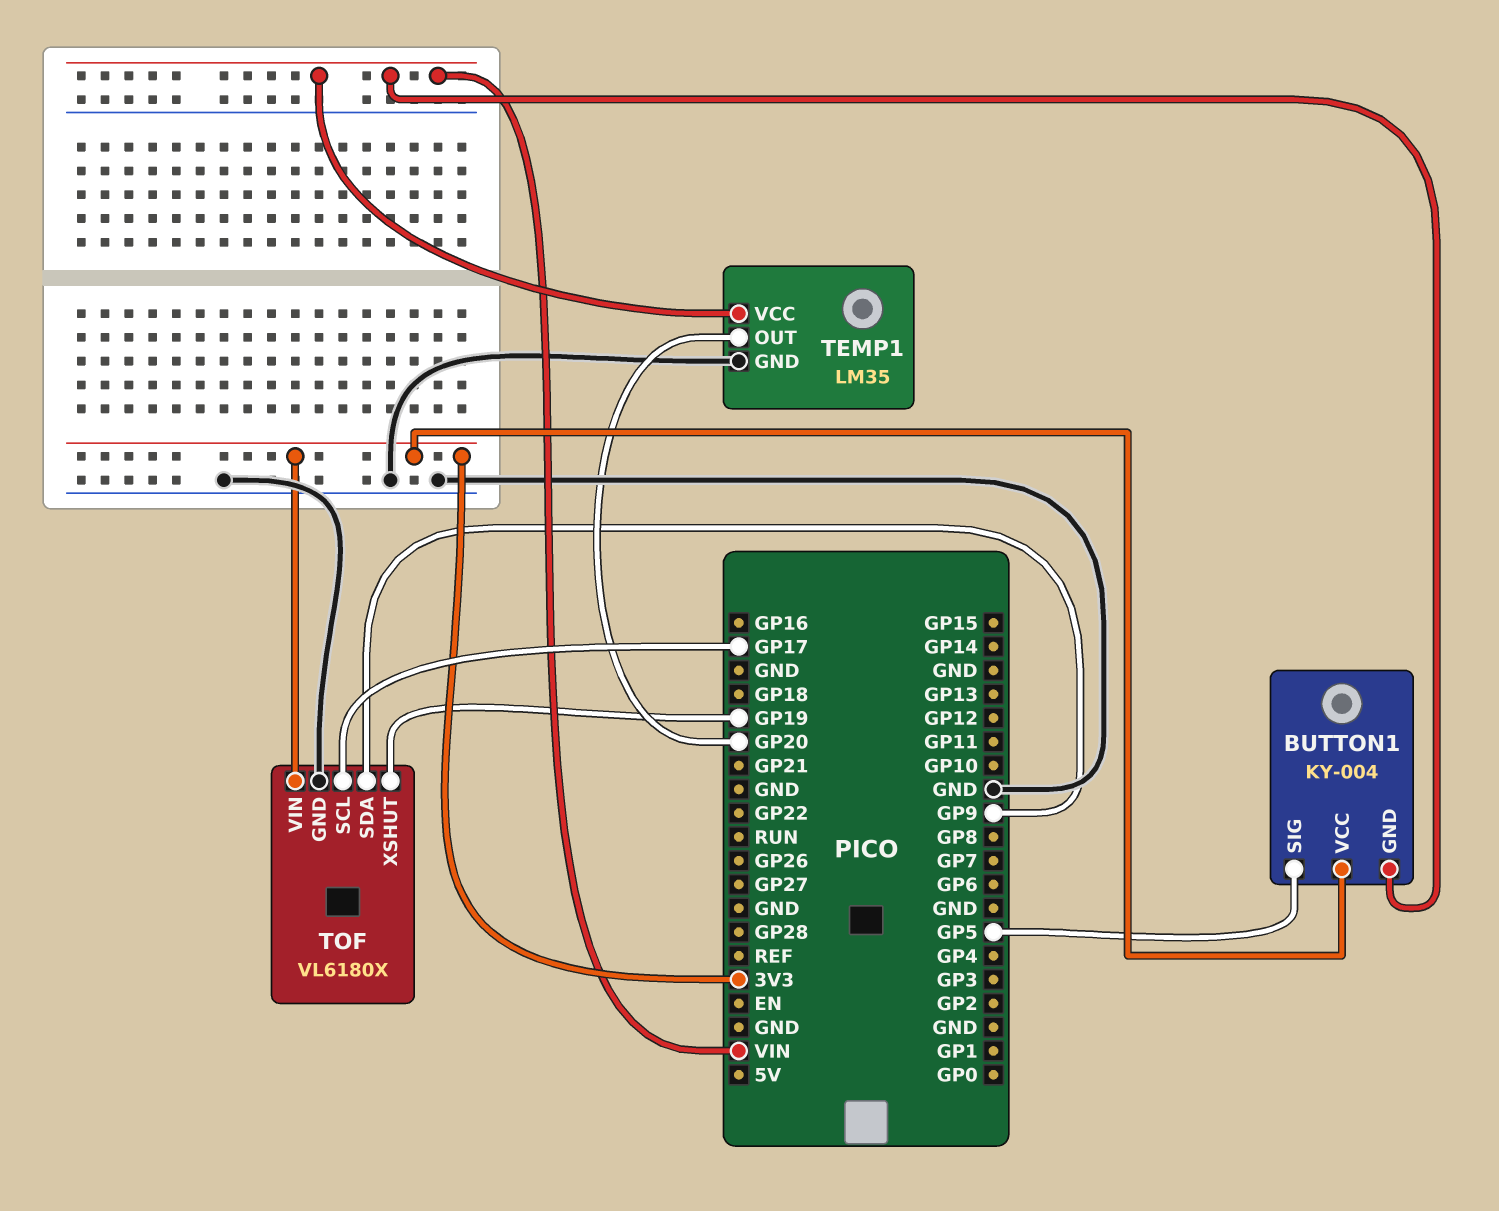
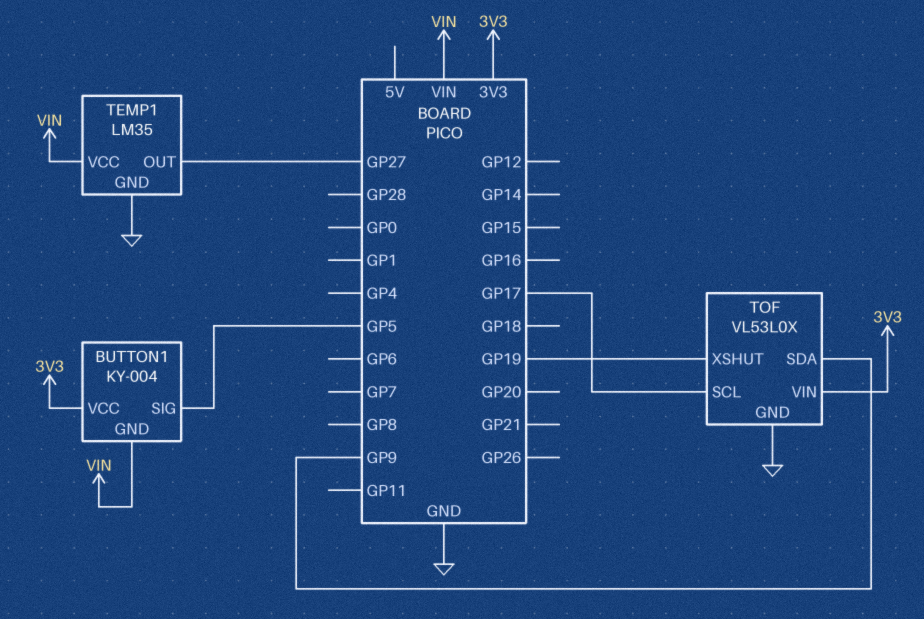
TEMP1 pin OUT: GP20 -> GP27
TOF: VL6180X -> VL53L0X

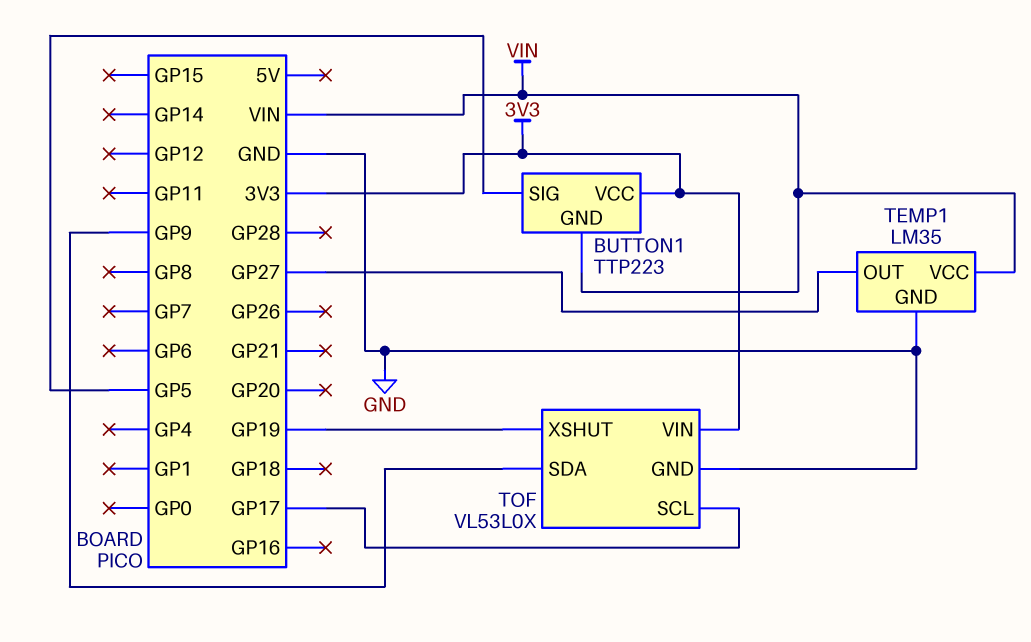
BUTTON1: KY-004 -> TTP223

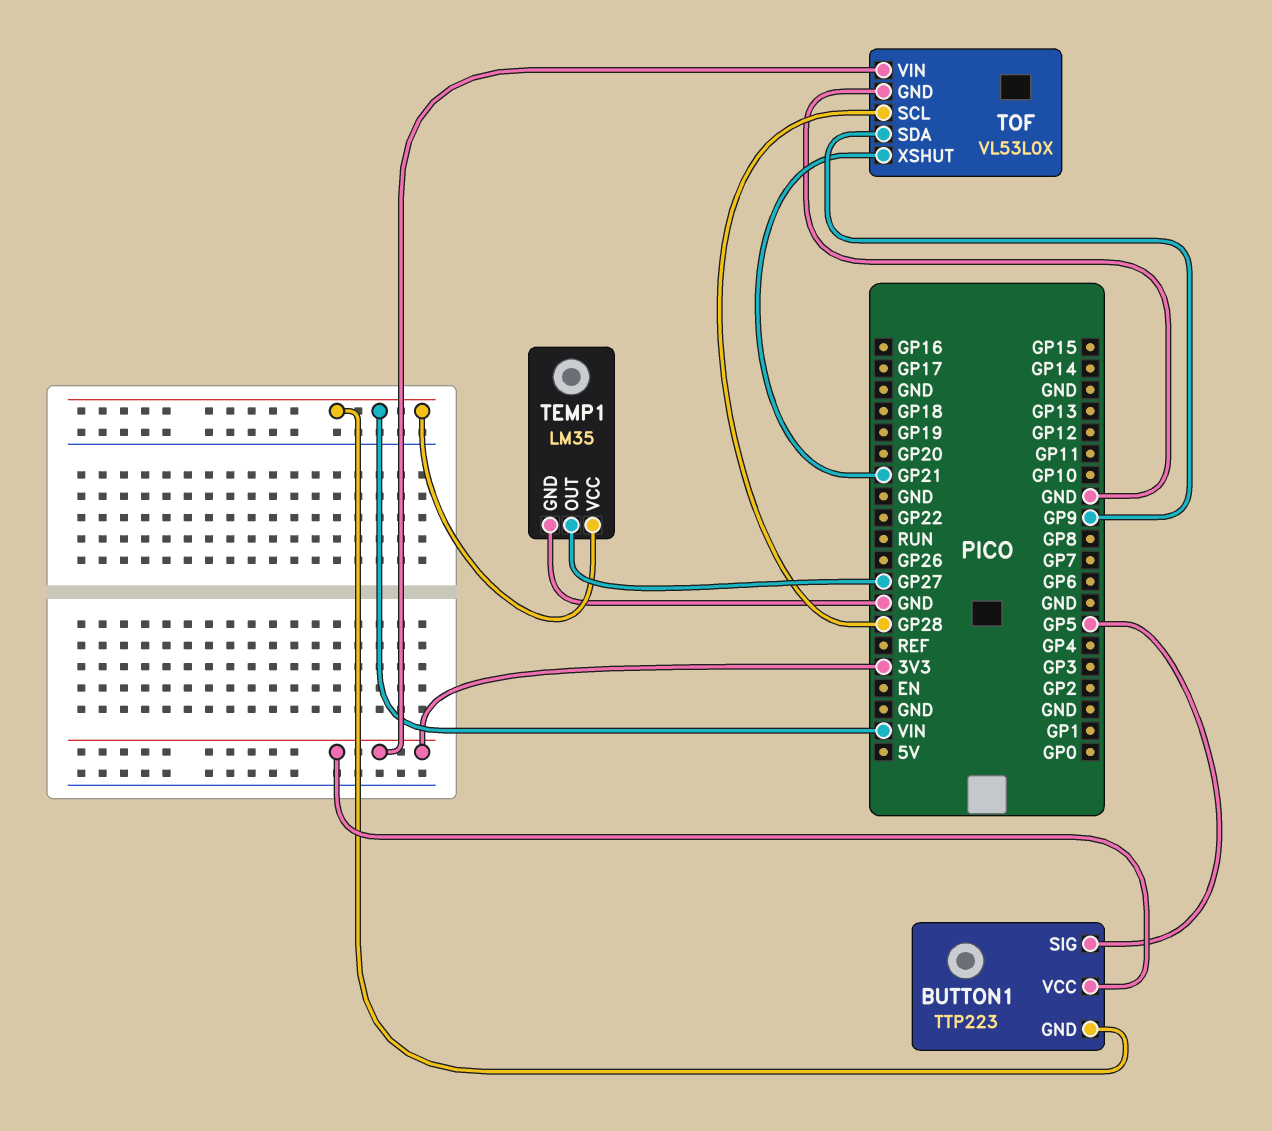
TOF pin SCL: GP17 -> GP28
TOF pin XSHUT: GP19 -> GP21

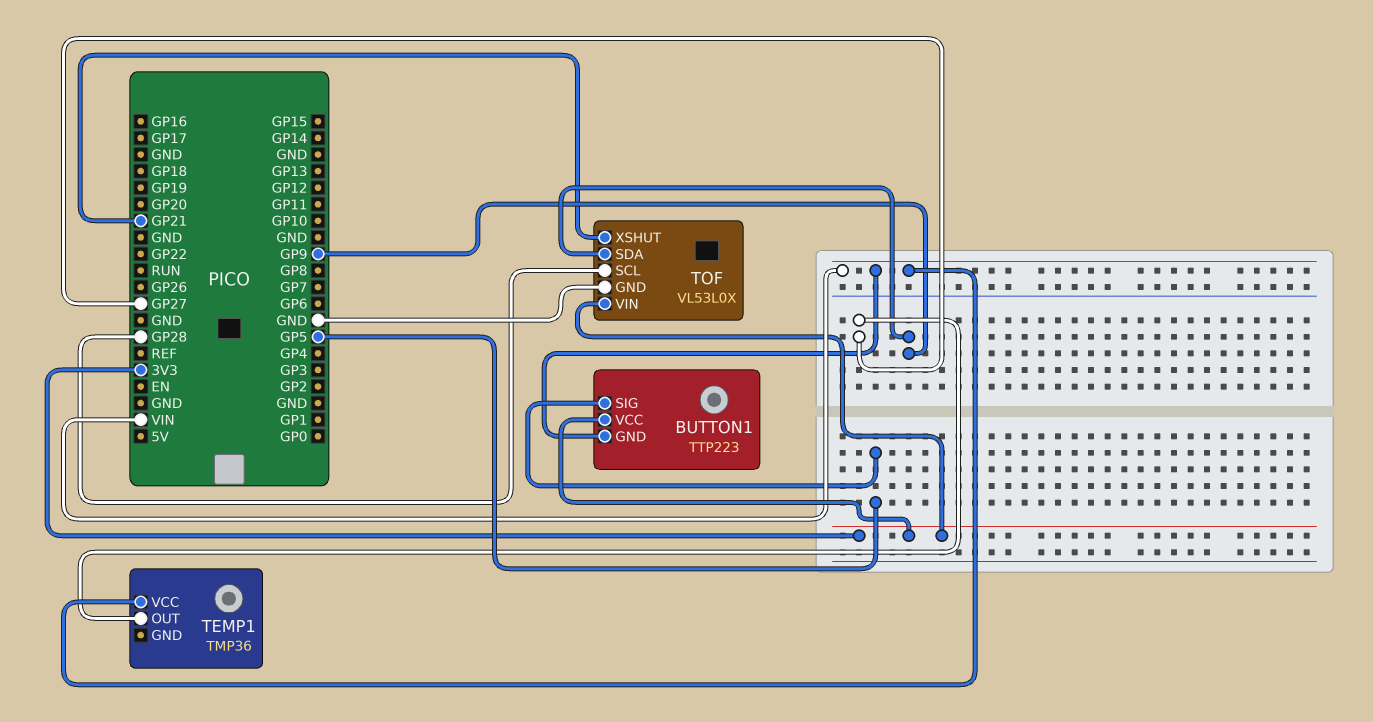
TEMP1: LM35 -> TMP36
TEMP1 pin GND: GND -> none

